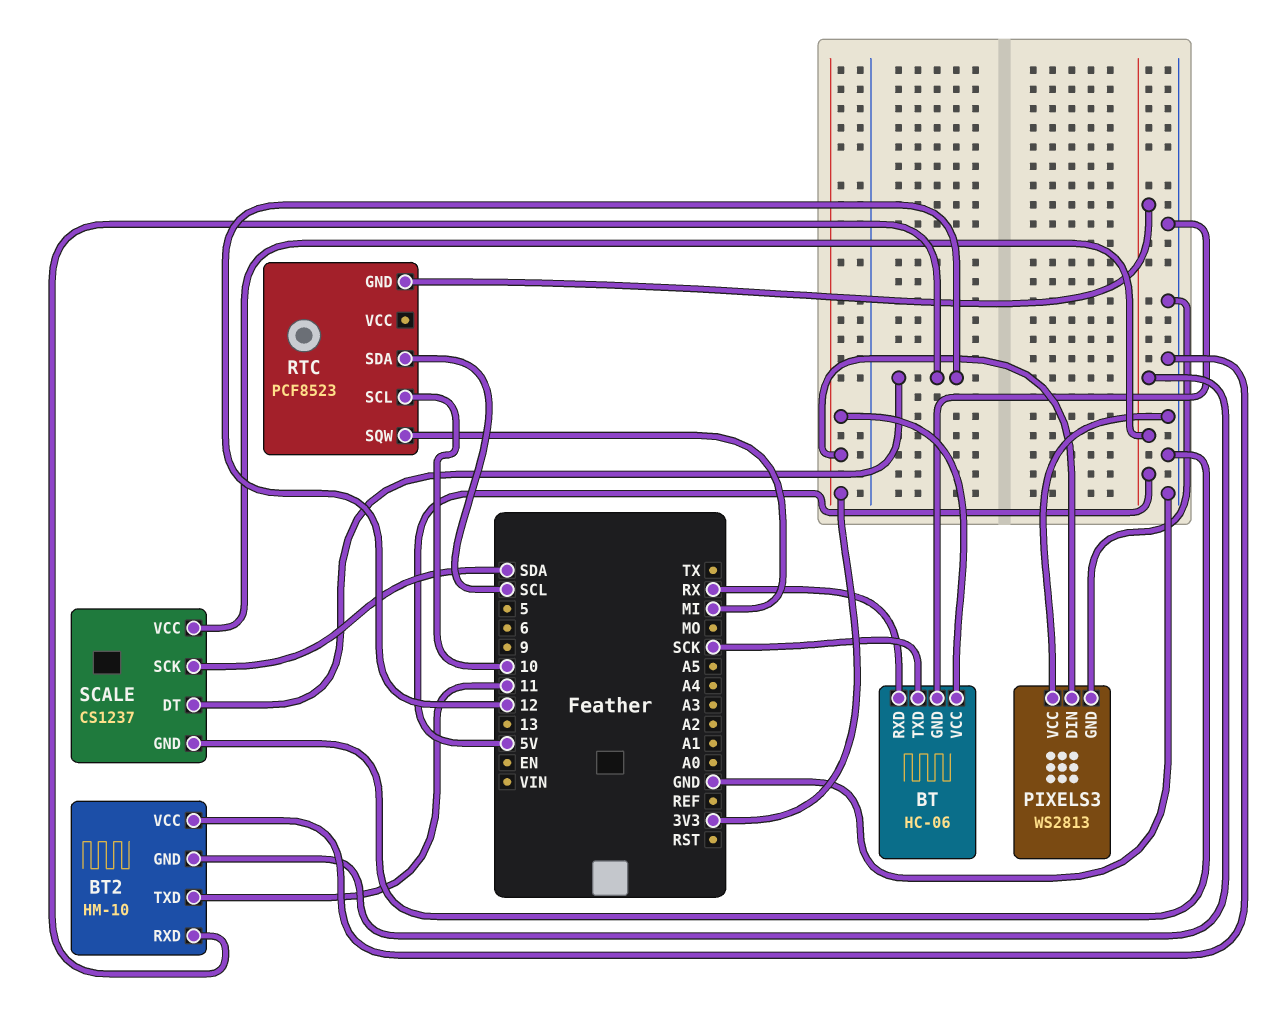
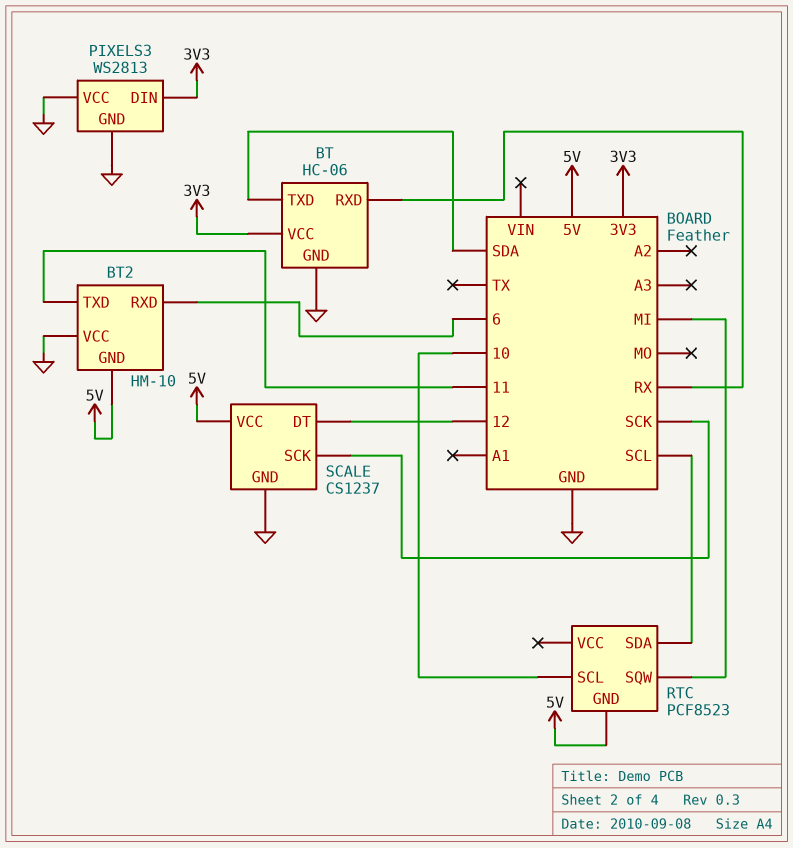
BT pin TXD: SCK -> SDA
BT2 pin RXD: 12 -> 6
SCALE pin SCK: SDA -> SCK

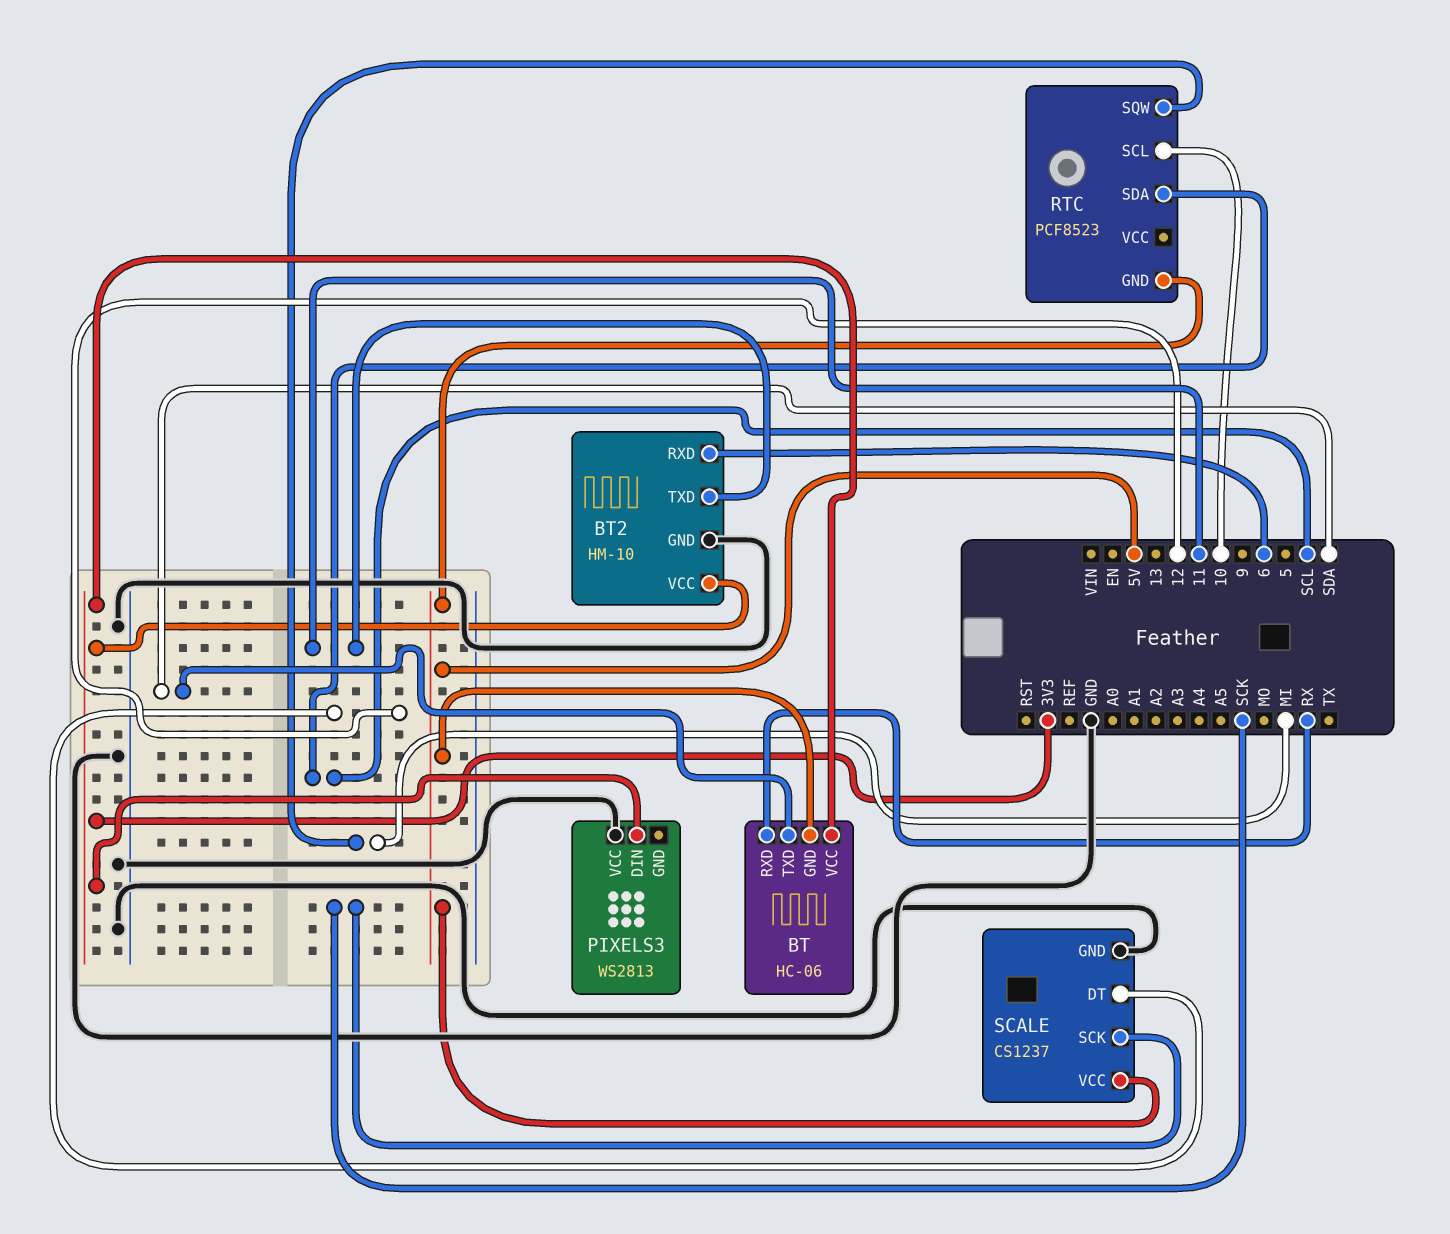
BT pin GND: GND -> 5V
BT2 pin GND: 5V -> GND
BT2 pin VCC: GND -> 3V3
PIXELS3 pin GND: GND -> none

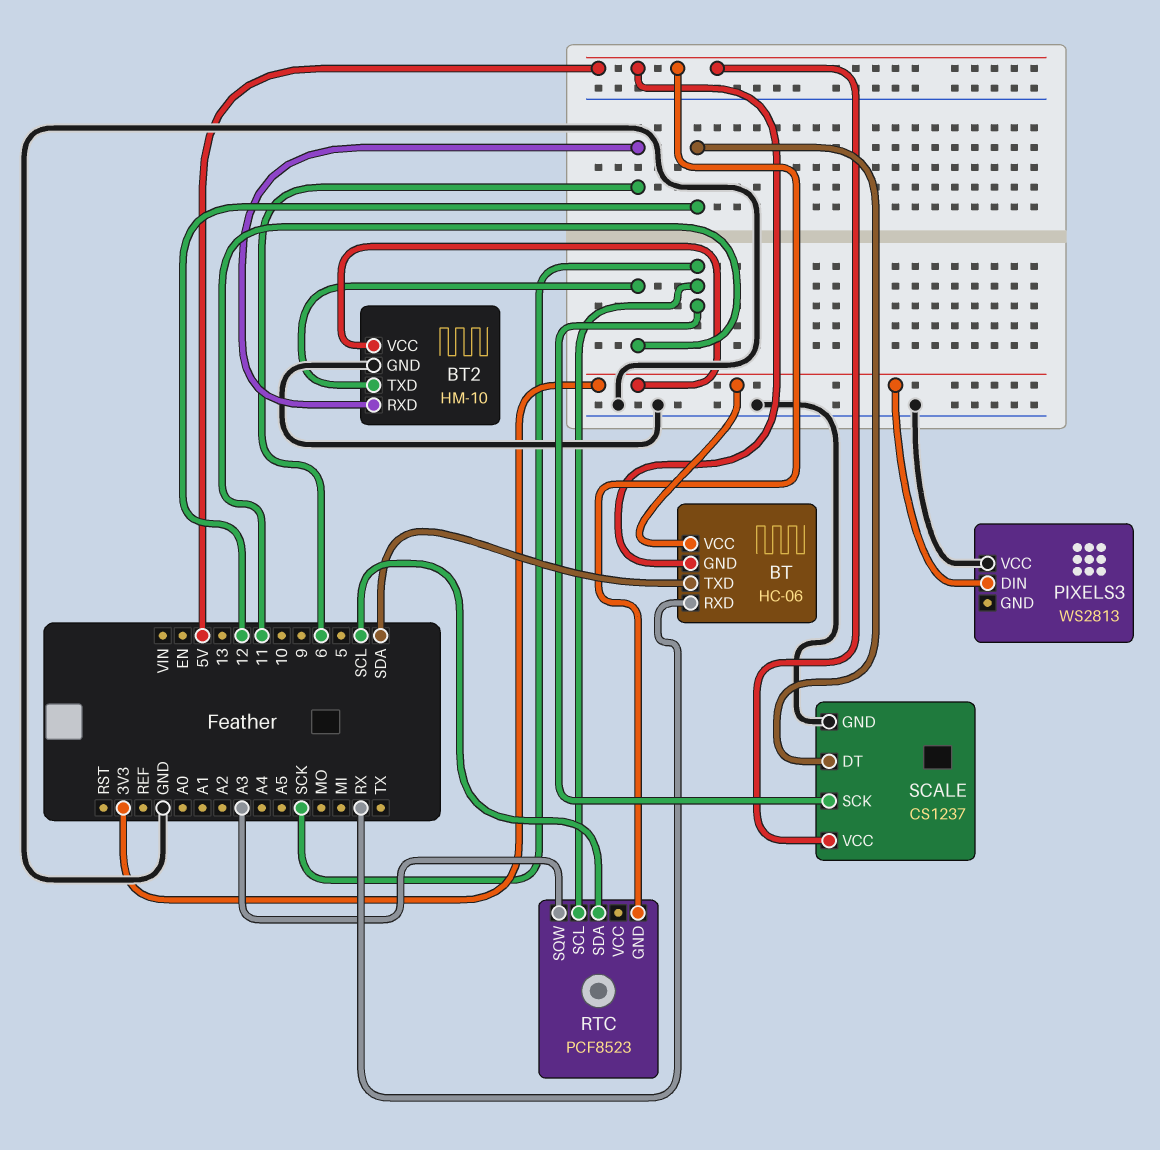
RTC pin SCL: 10 -> SCK
RTC pin SQW: MI -> A3

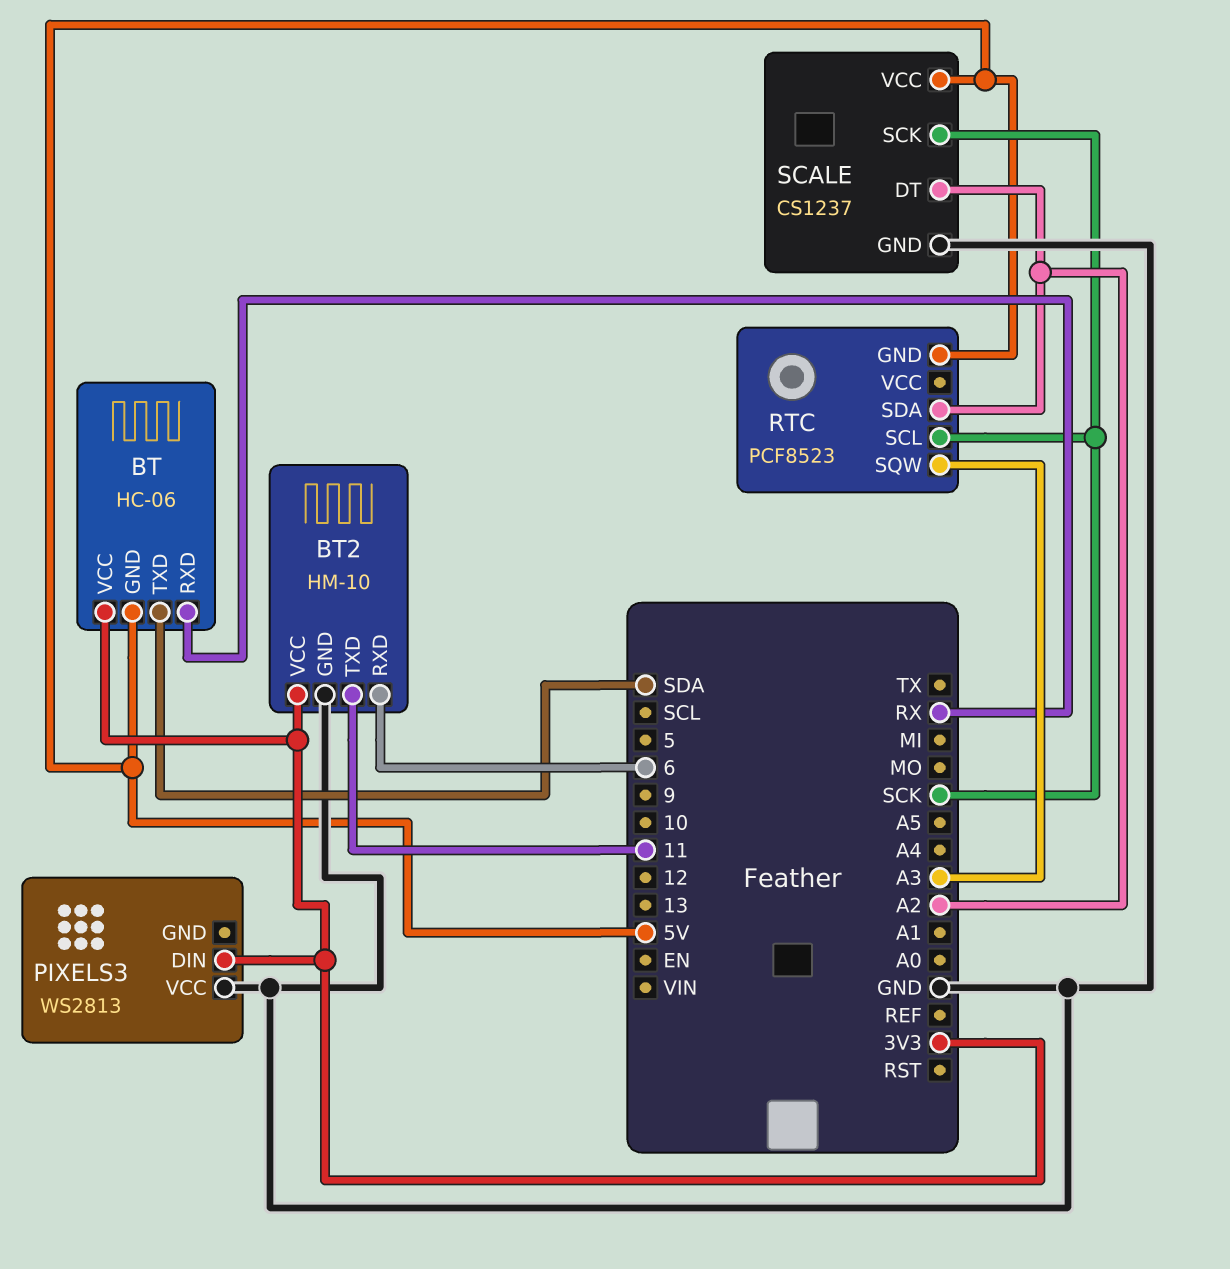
RTC pin SDA: SCL -> A2
SCALE pin DT: 12 -> A2

